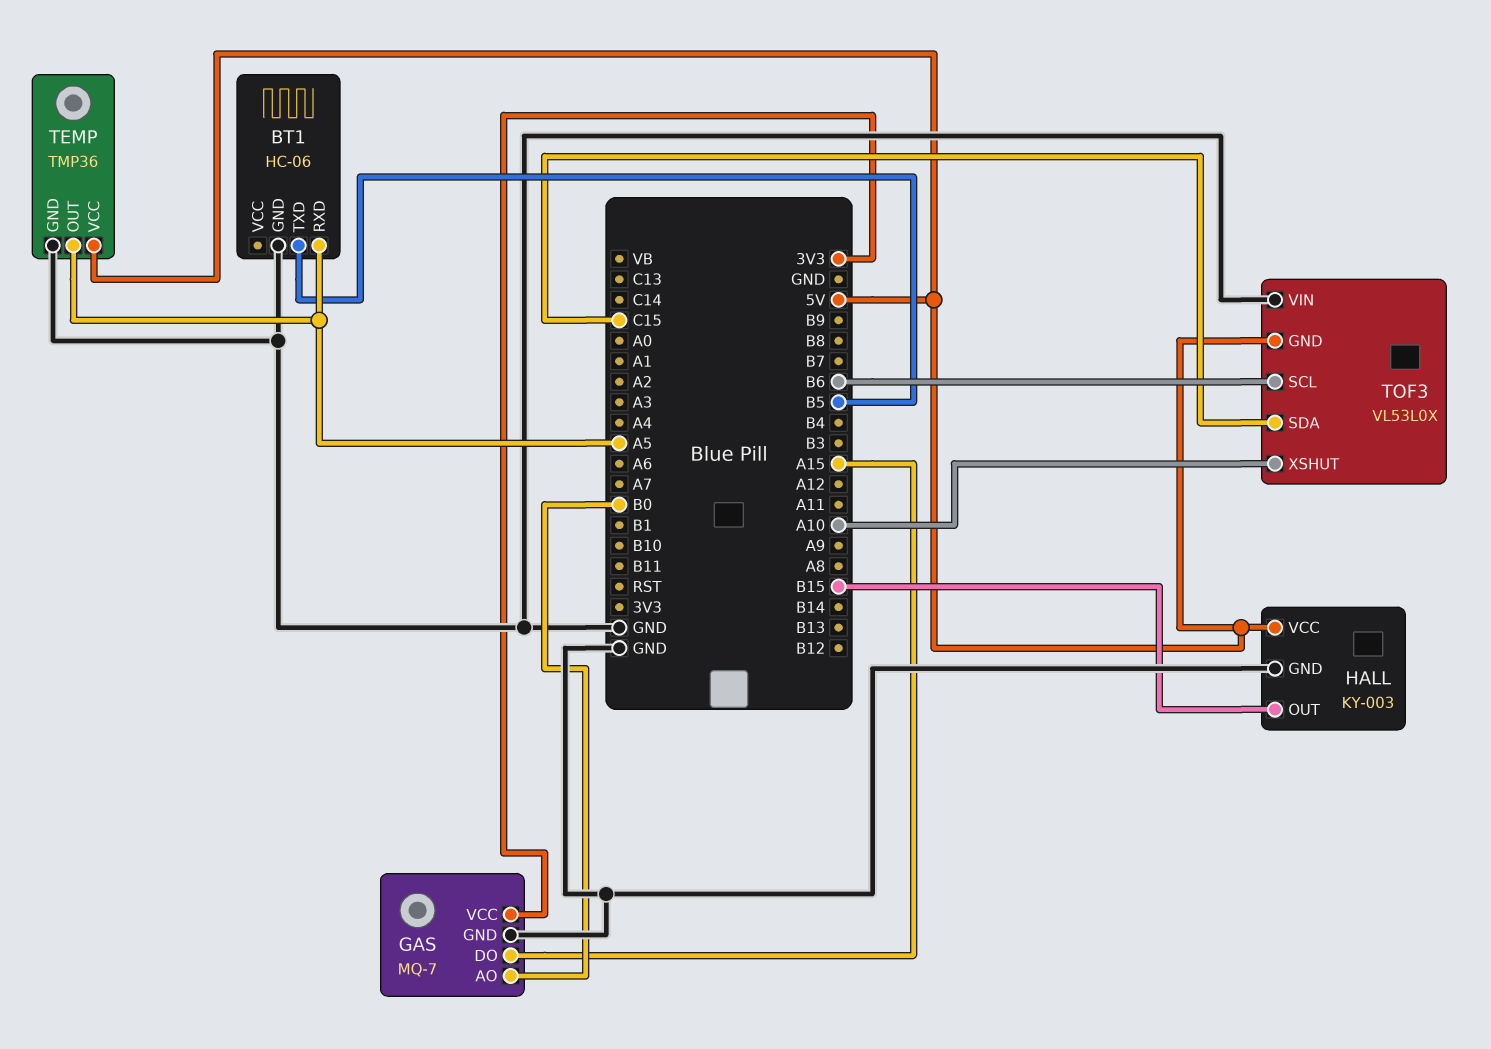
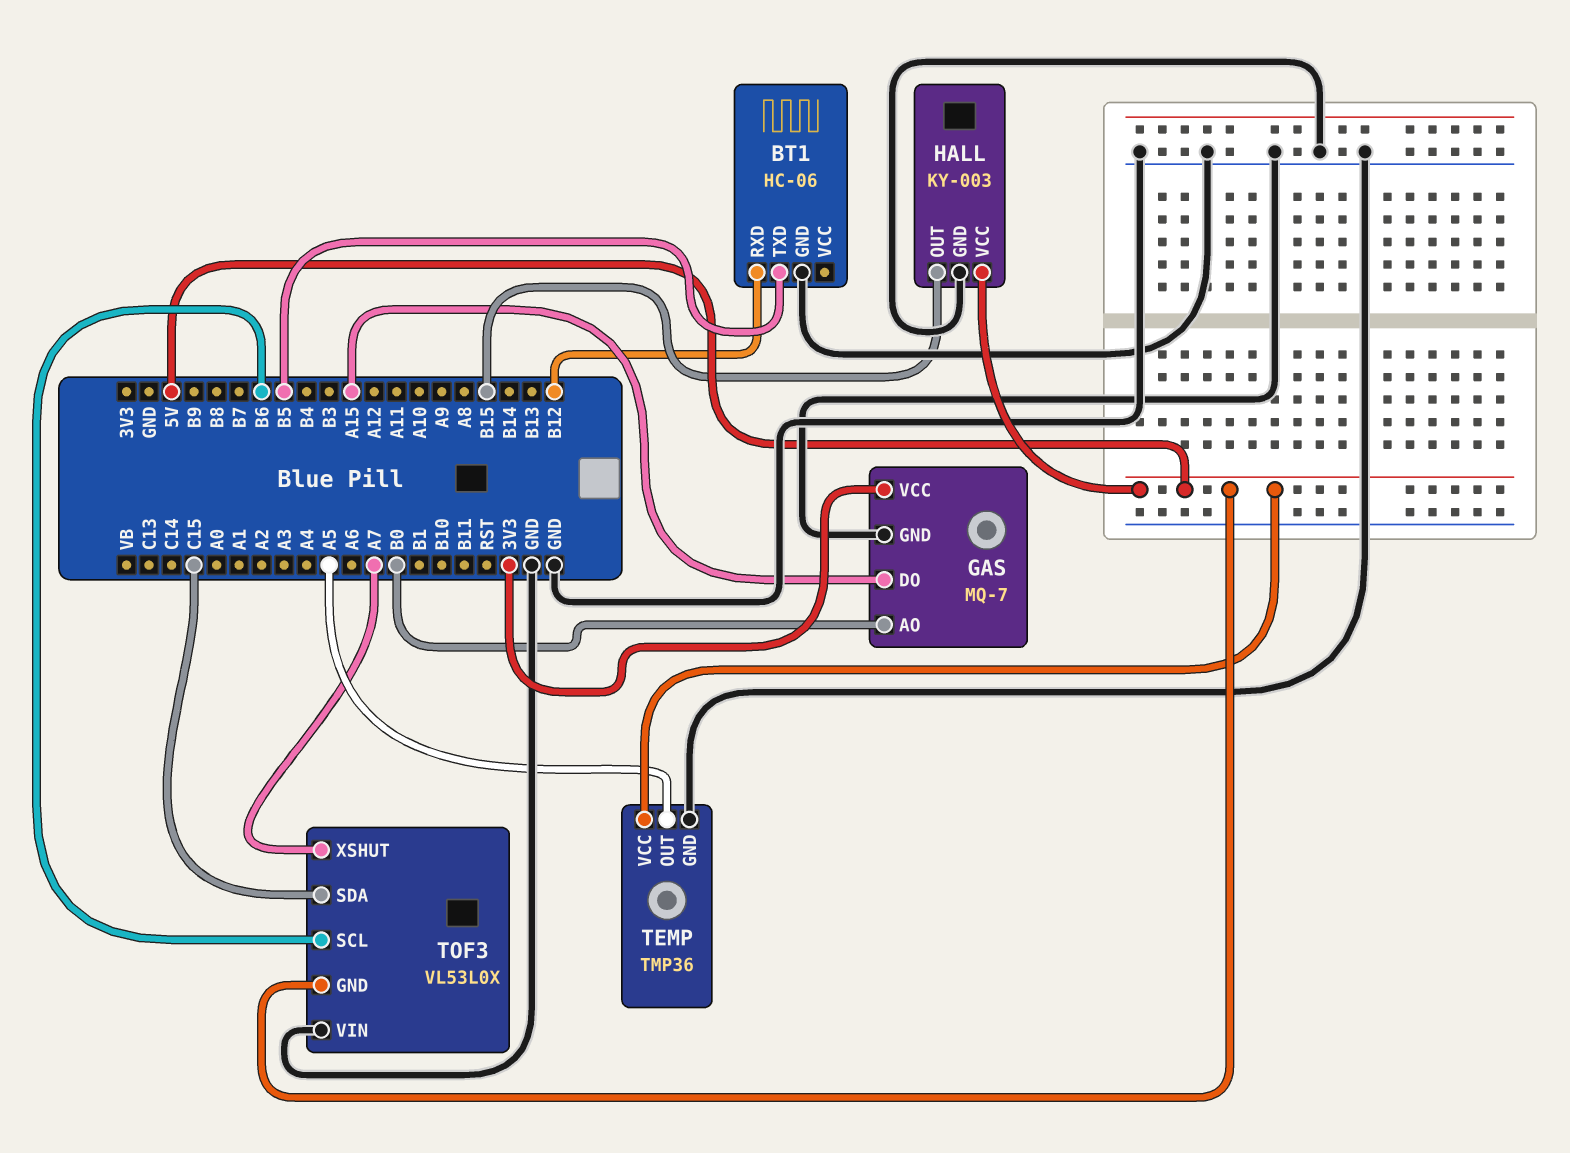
BT1 pin RXD: A5 -> B12
TOF3 pin XSHUT: A10 -> A7

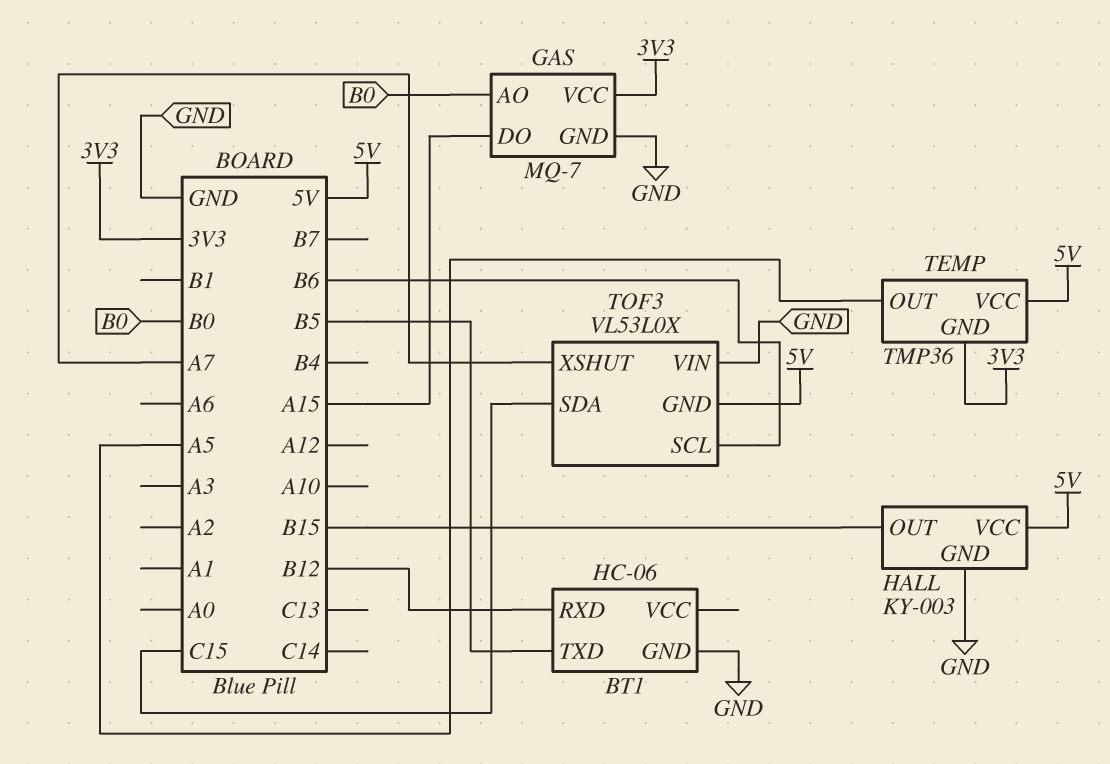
TEMP pin GND: GND -> 3V3

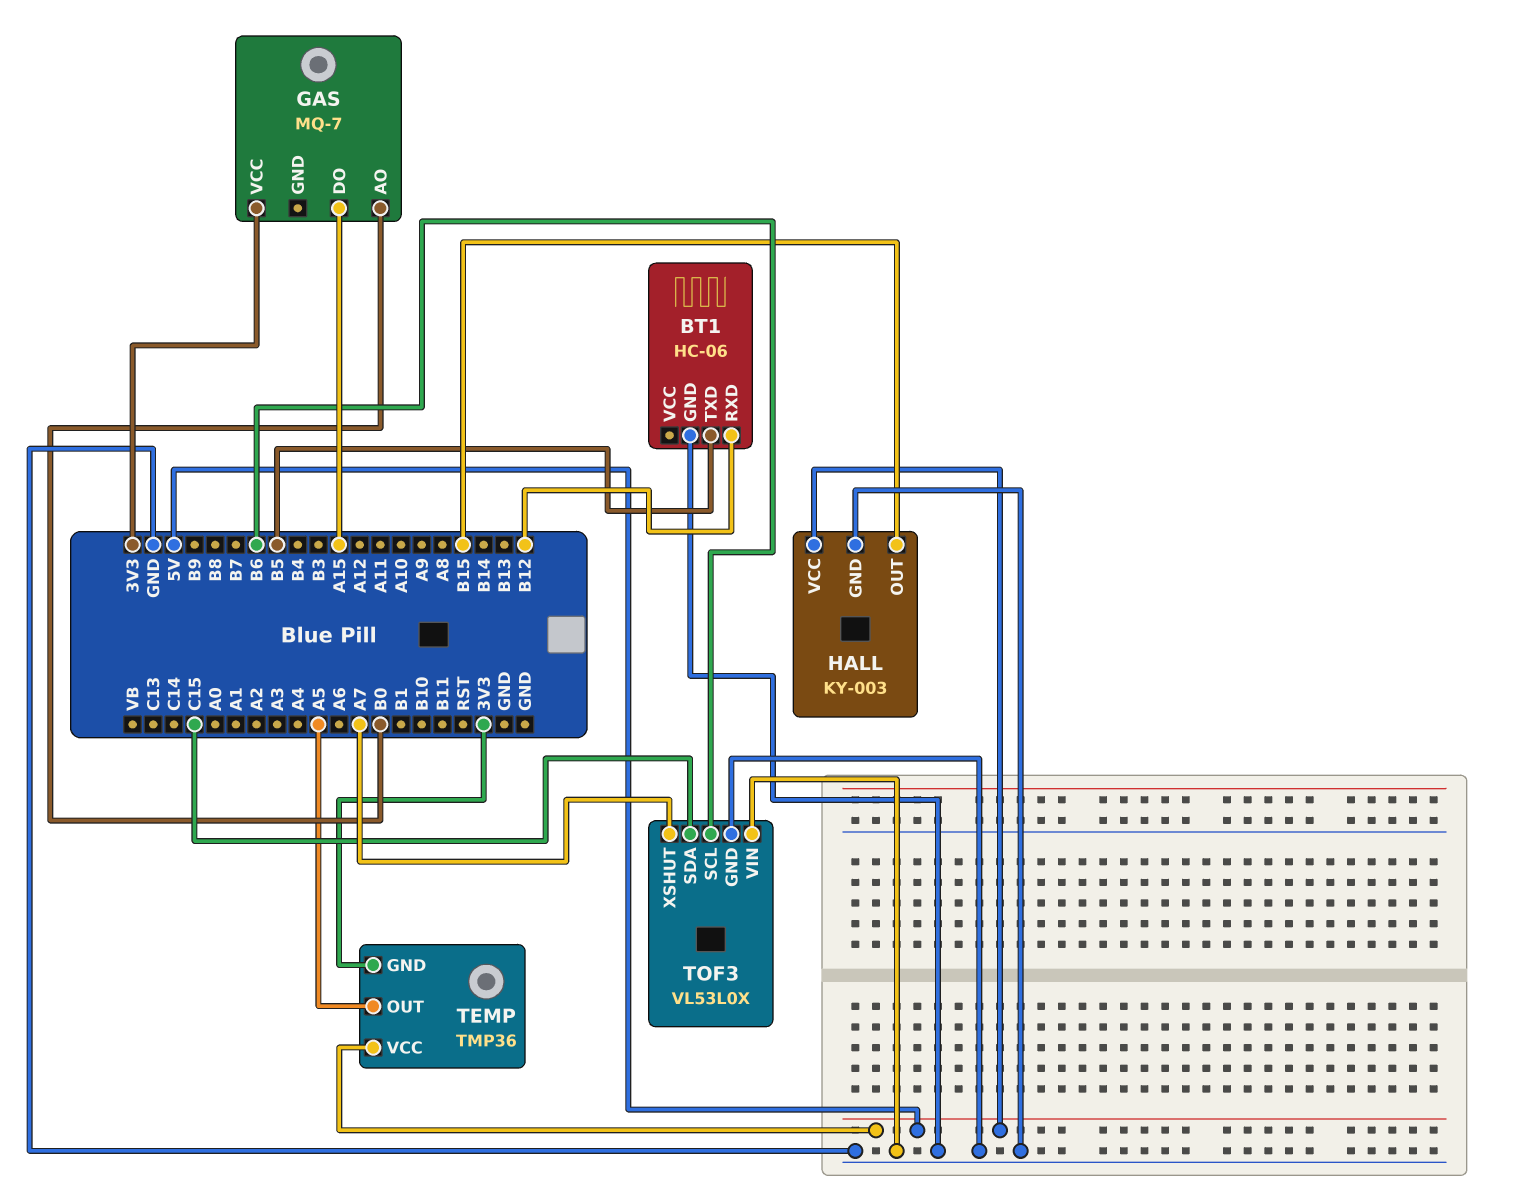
GAS pin GND: GND -> none
TOF3 pin GND: 5V -> GND

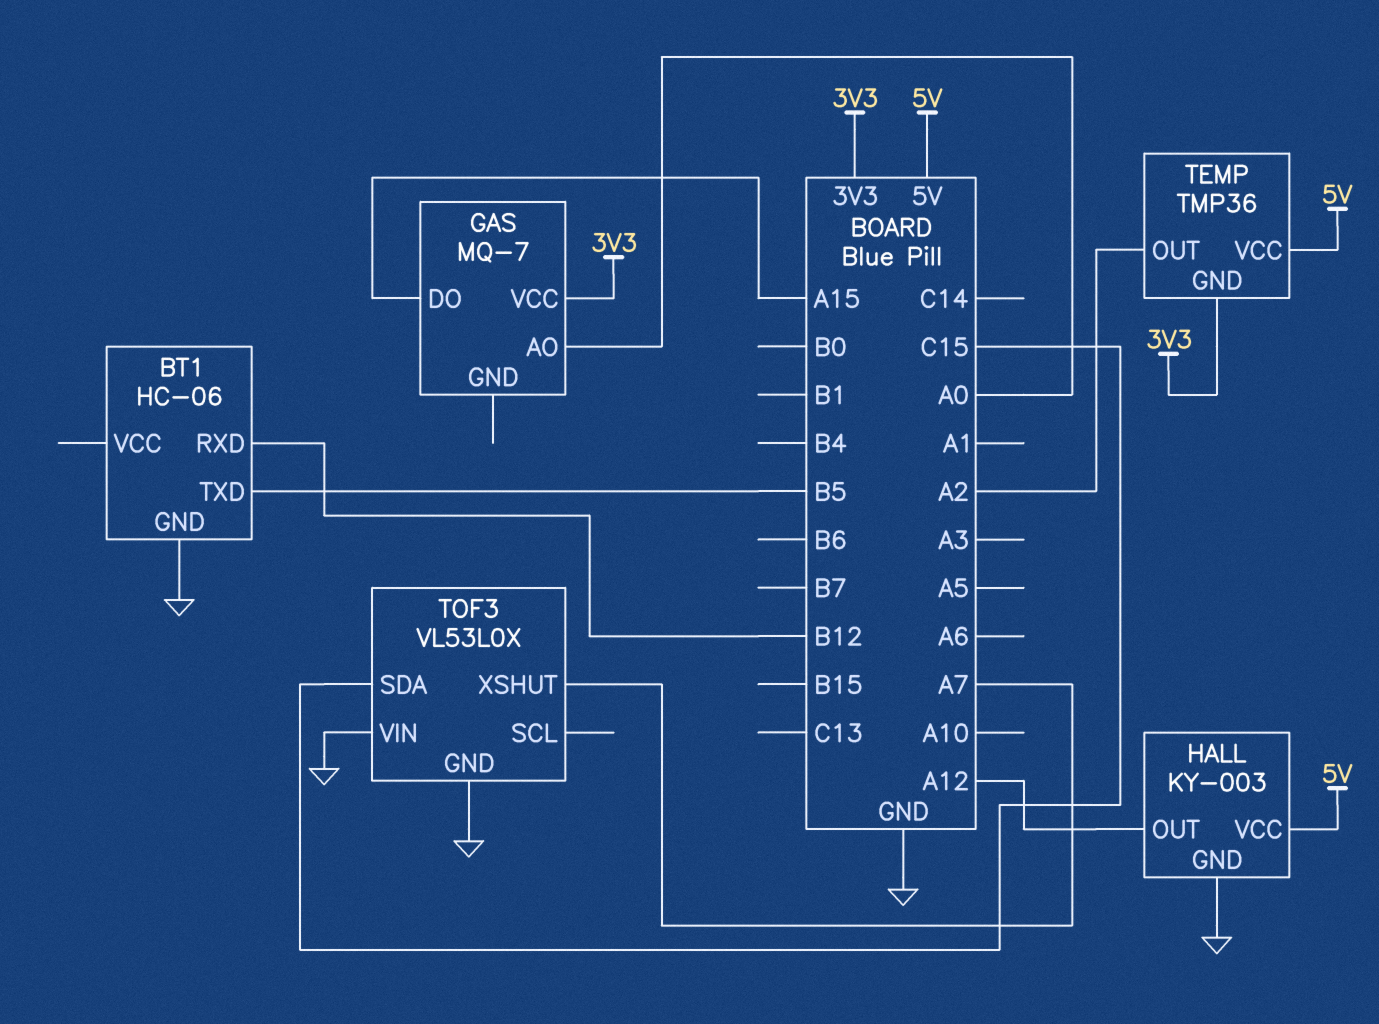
GAS pin AO: B0 -> A0
HALL pin OUT: B15 -> A12
TEMP pin OUT: A5 -> A2
TOF3 pin SCL: B6 -> none

